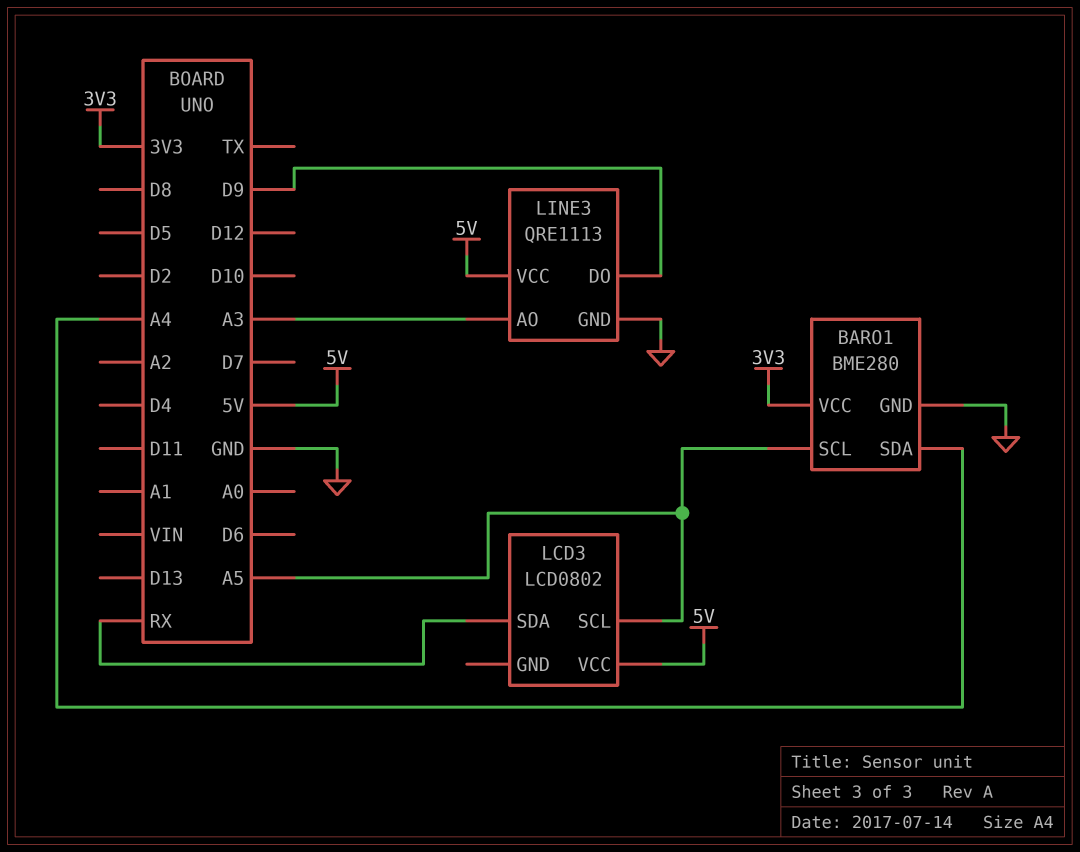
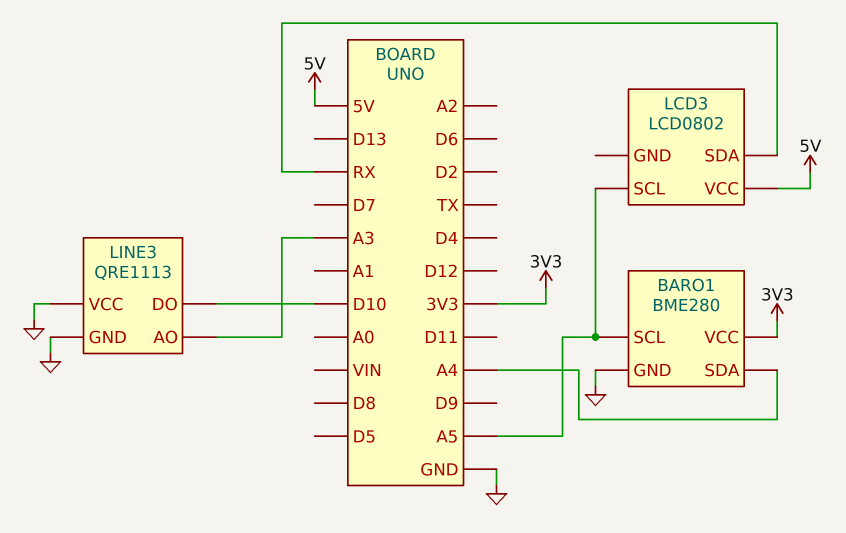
LINE3 pin DO: D9 -> D10
LINE3 pin VCC: 5V -> GND

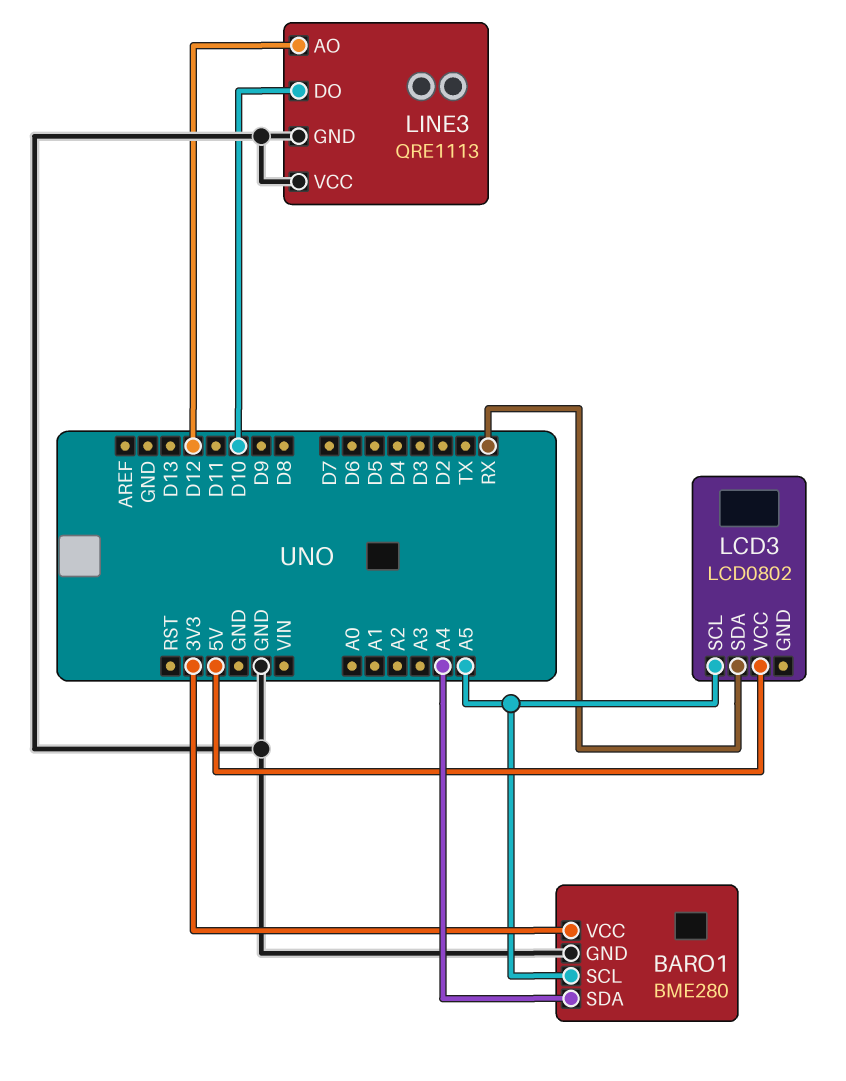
LINE3 pin AO: A3 -> D12

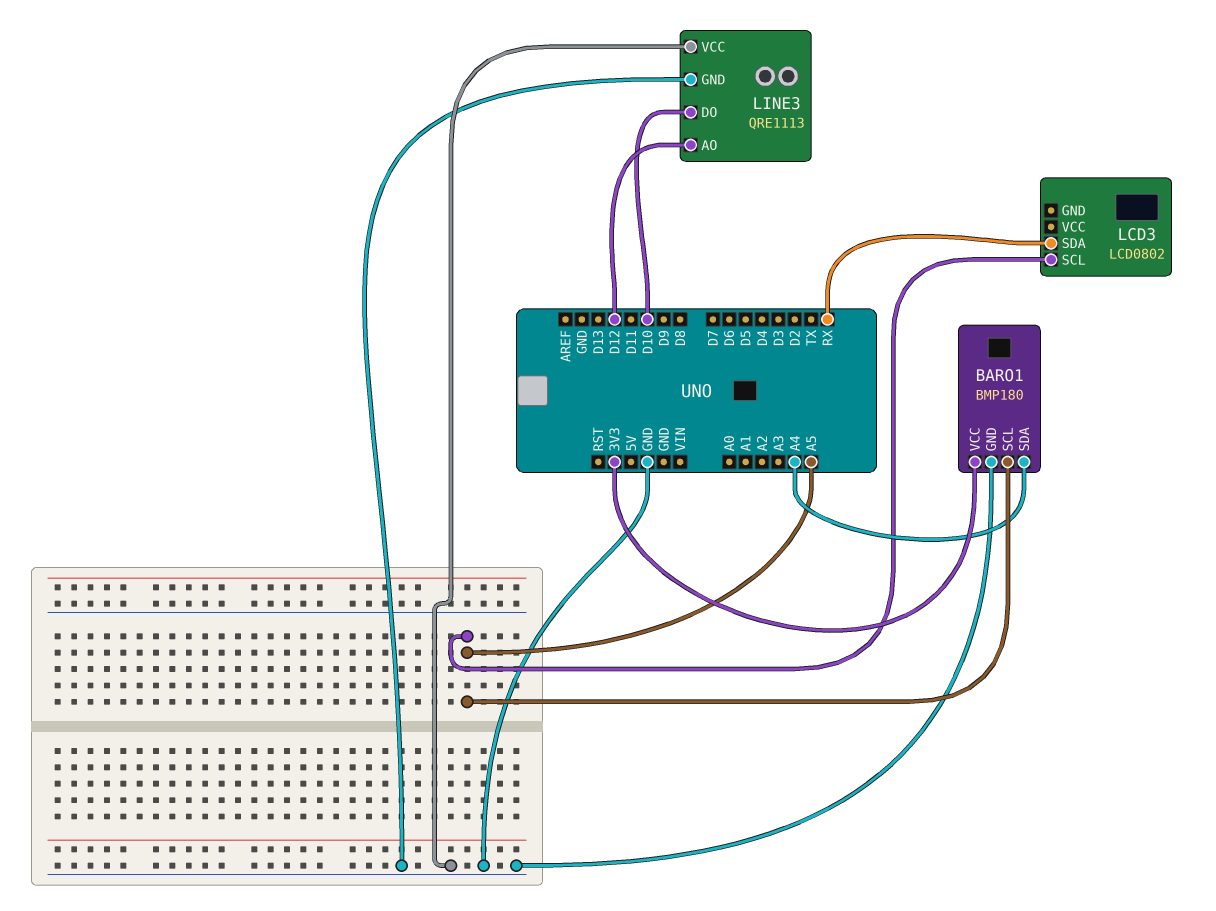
BARO1: BME280 -> BMP180
LCD3 pin VCC: 5V -> none

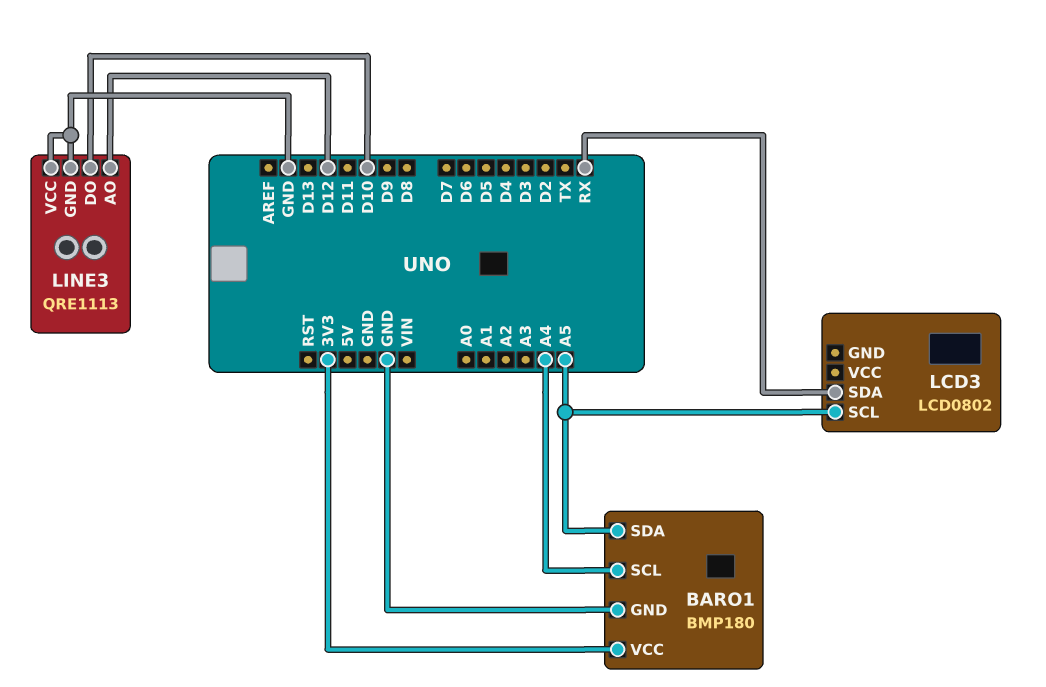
BARO1 pin SCL: A5 -> A4
BARO1 pin SDA: A4 -> A5

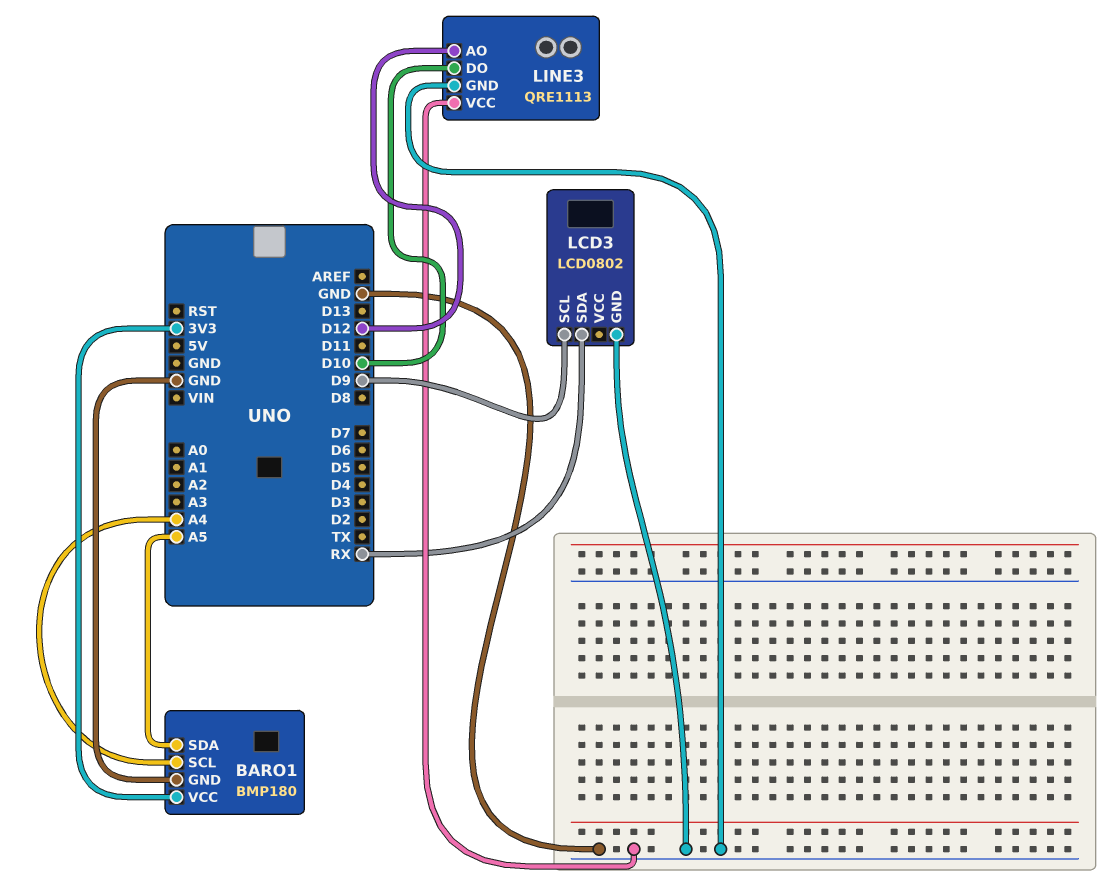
LCD3 pin GND: none -> GND
LCD3 pin SCL: A5 -> D9

